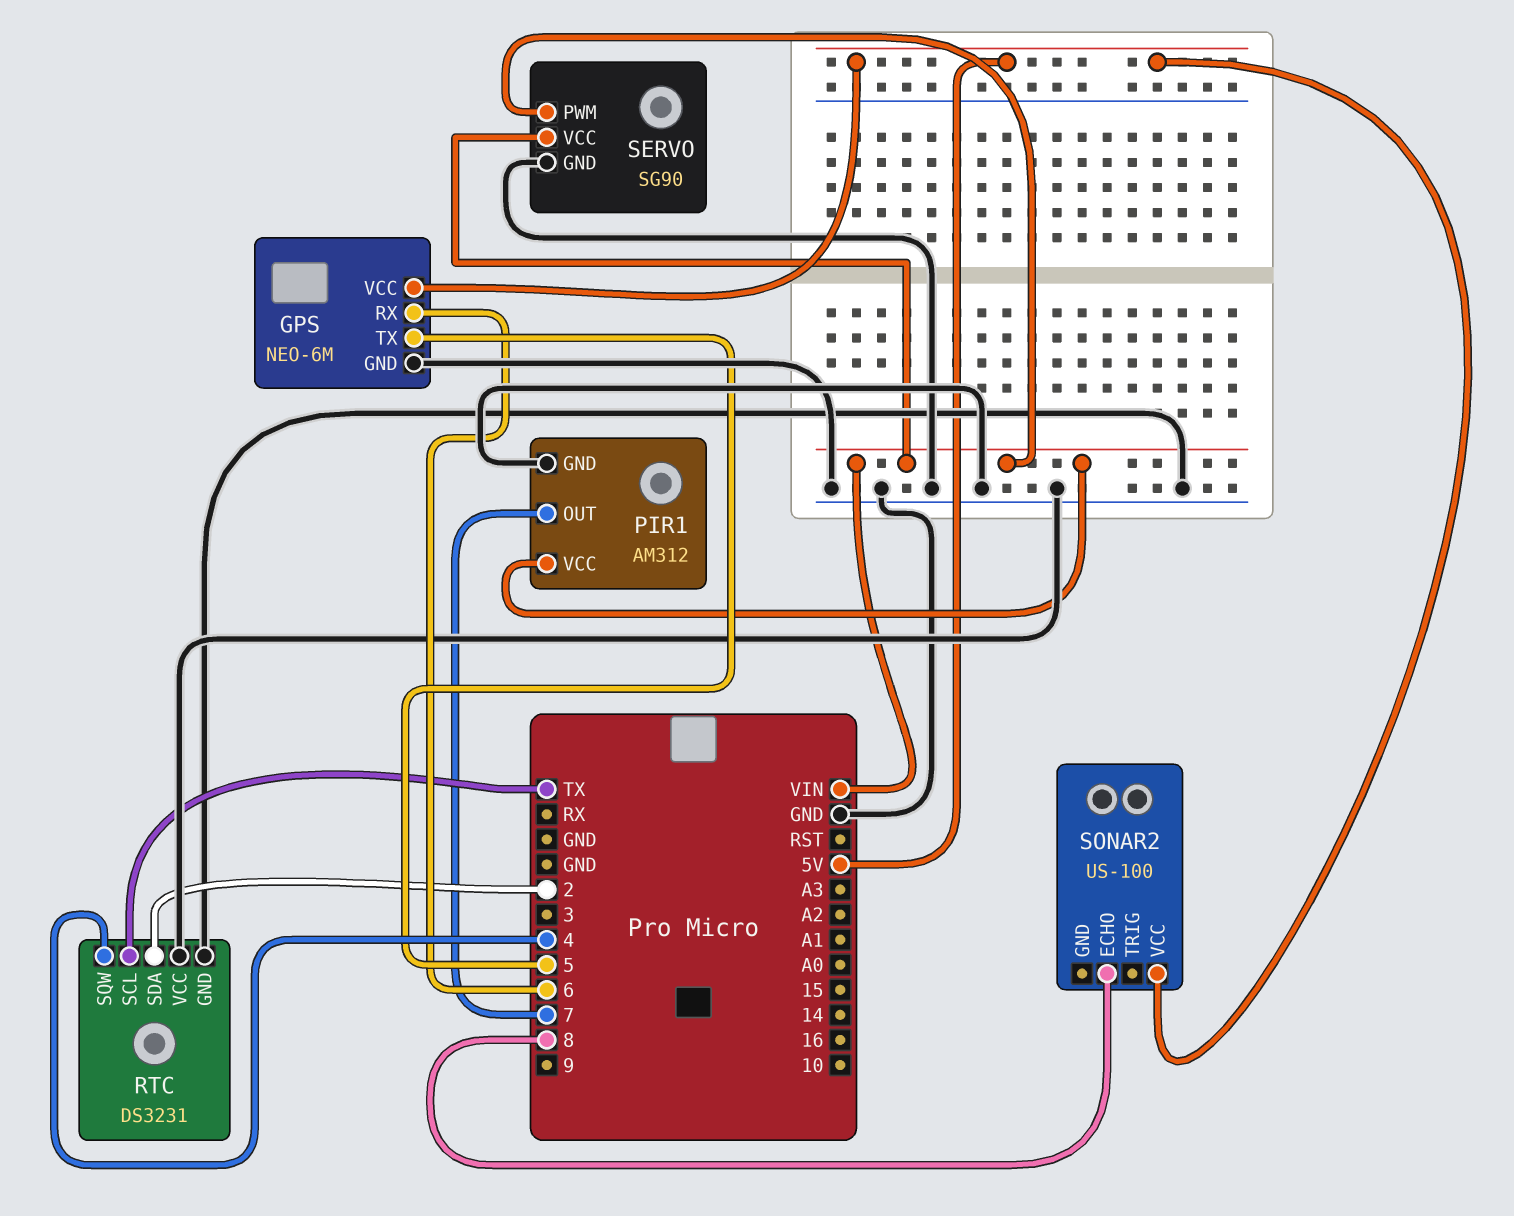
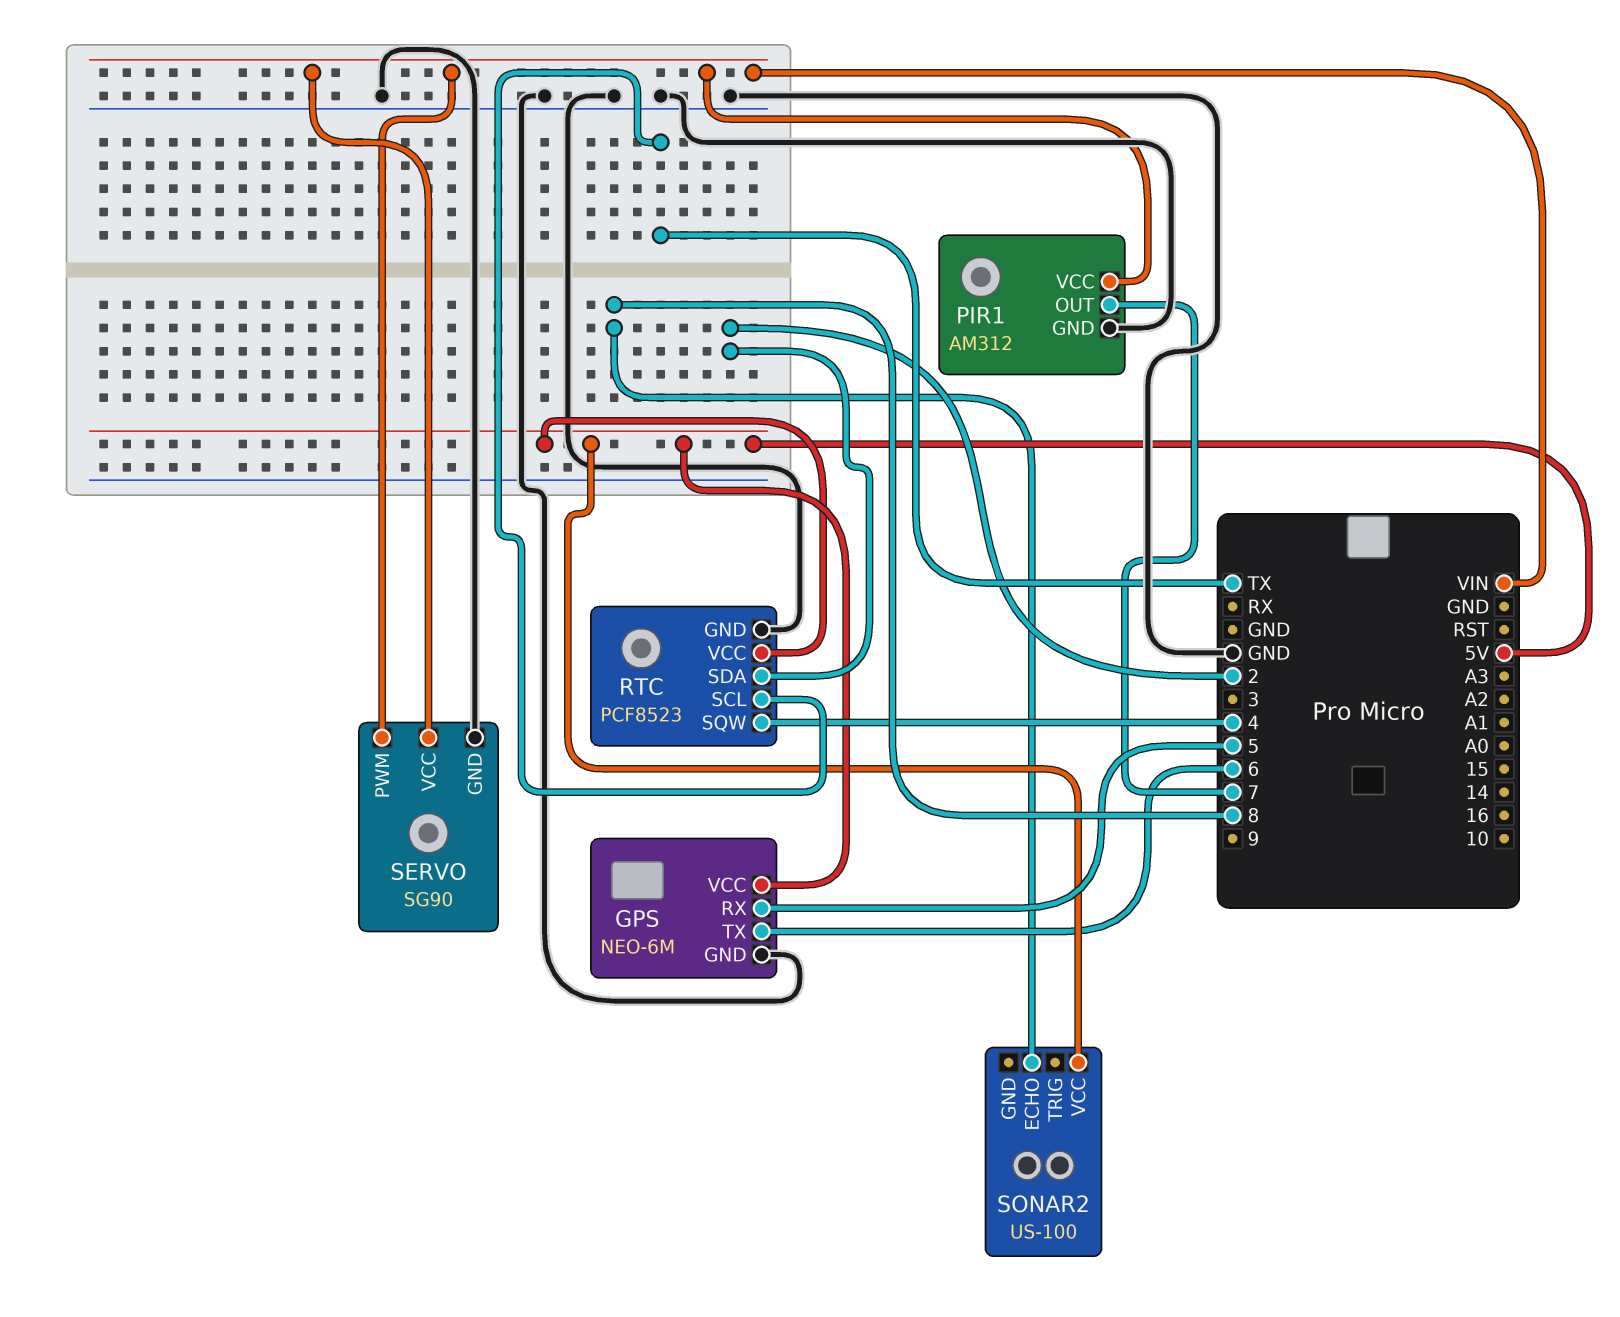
GPS pin RX: 6 -> 5
GPS pin TX: 5 -> 6
RTC: DS3231 -> PCF8523
RTC pin VCC: GND -> 5V

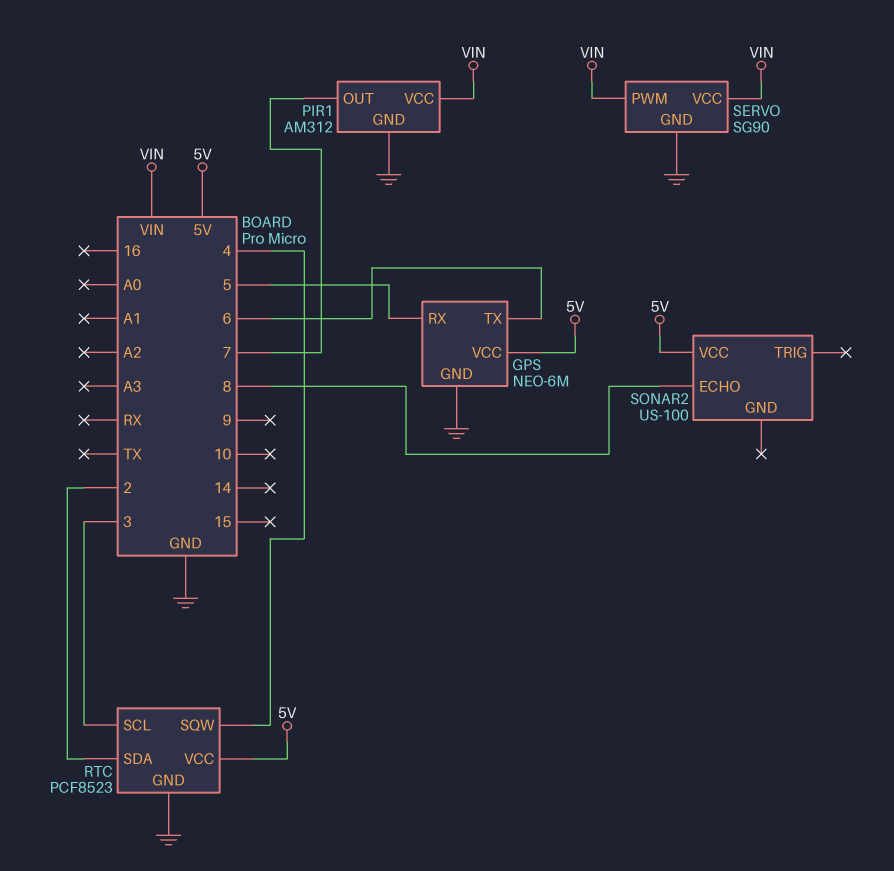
RTC pin SCL: TX -> 3

